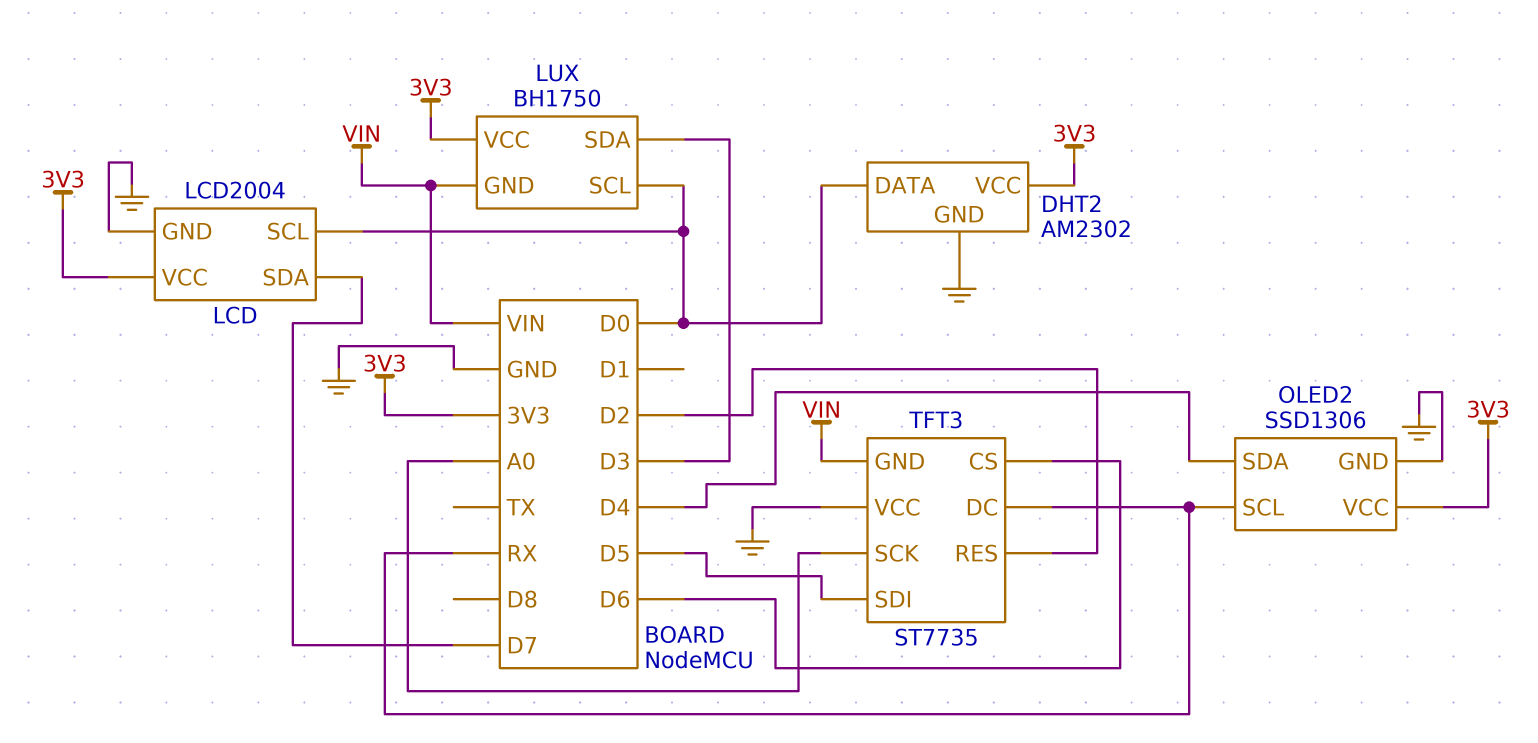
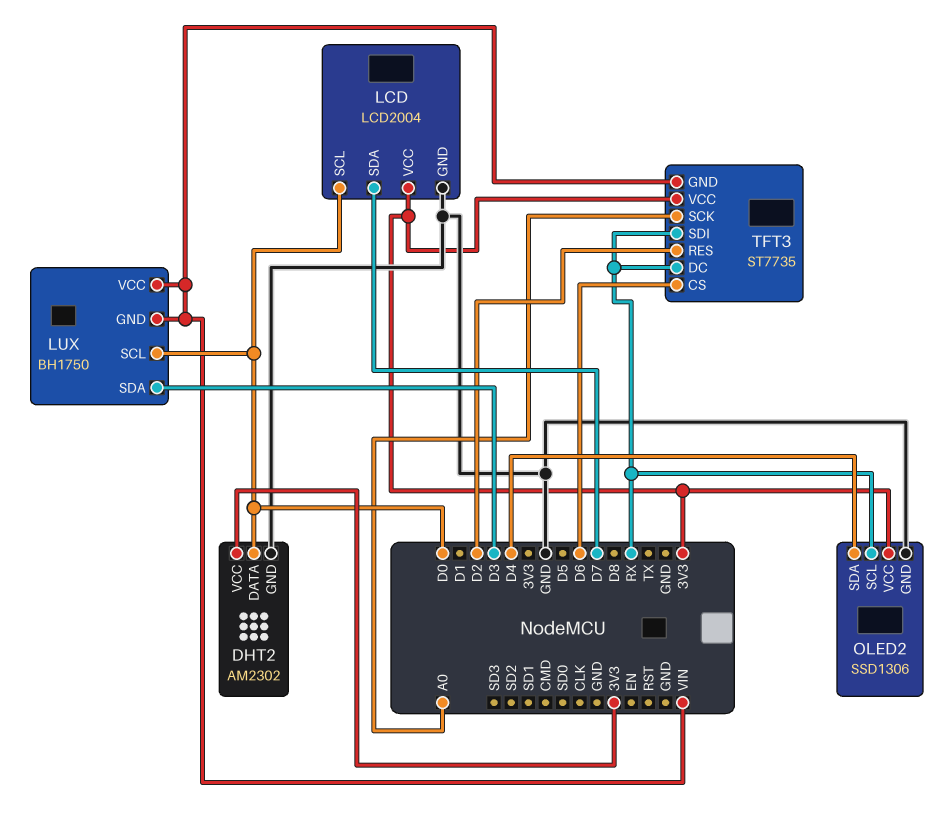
LUX pin VCC: 3V3 -> VIN
TFT3 pin SDI: D5 -> RX
TFT3 pin VCC: GND -> 3V3

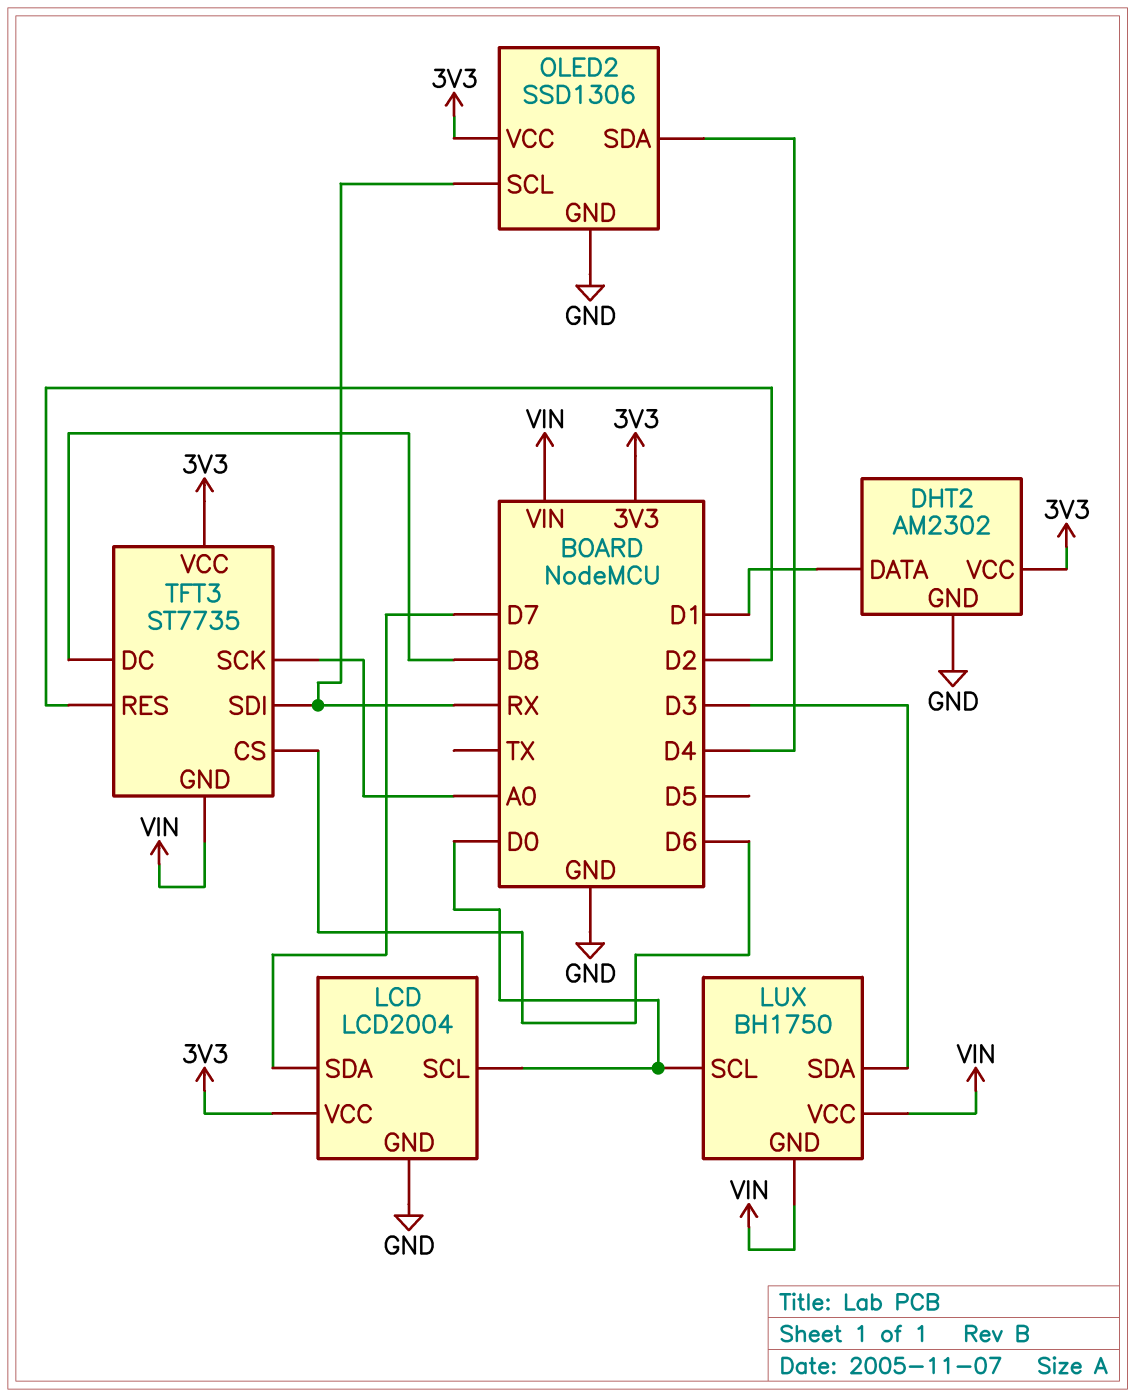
DHT2 pin DATA: D0 -> D1
TFT3 pin DC: RX -> D8

